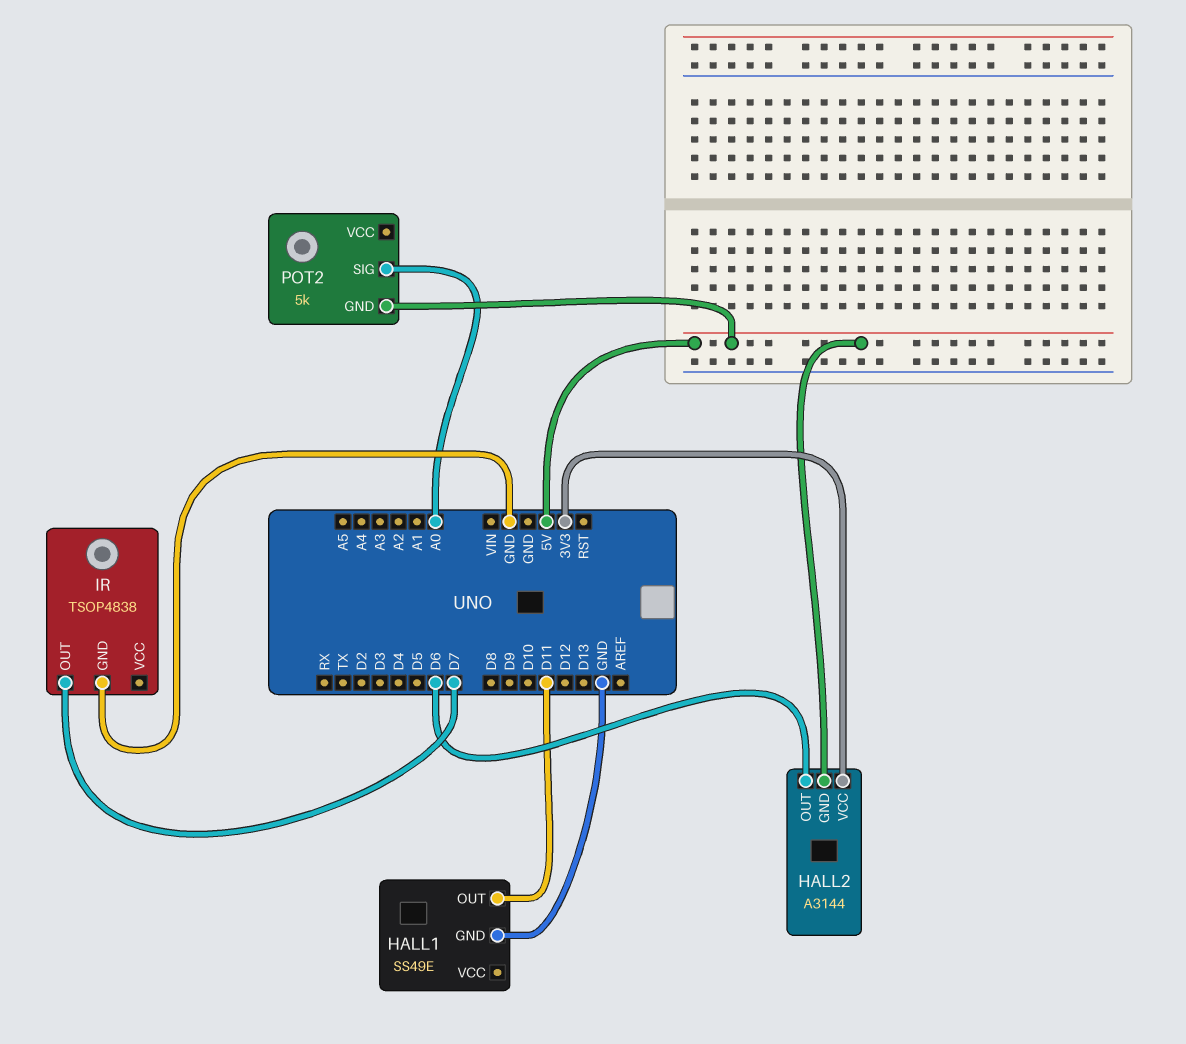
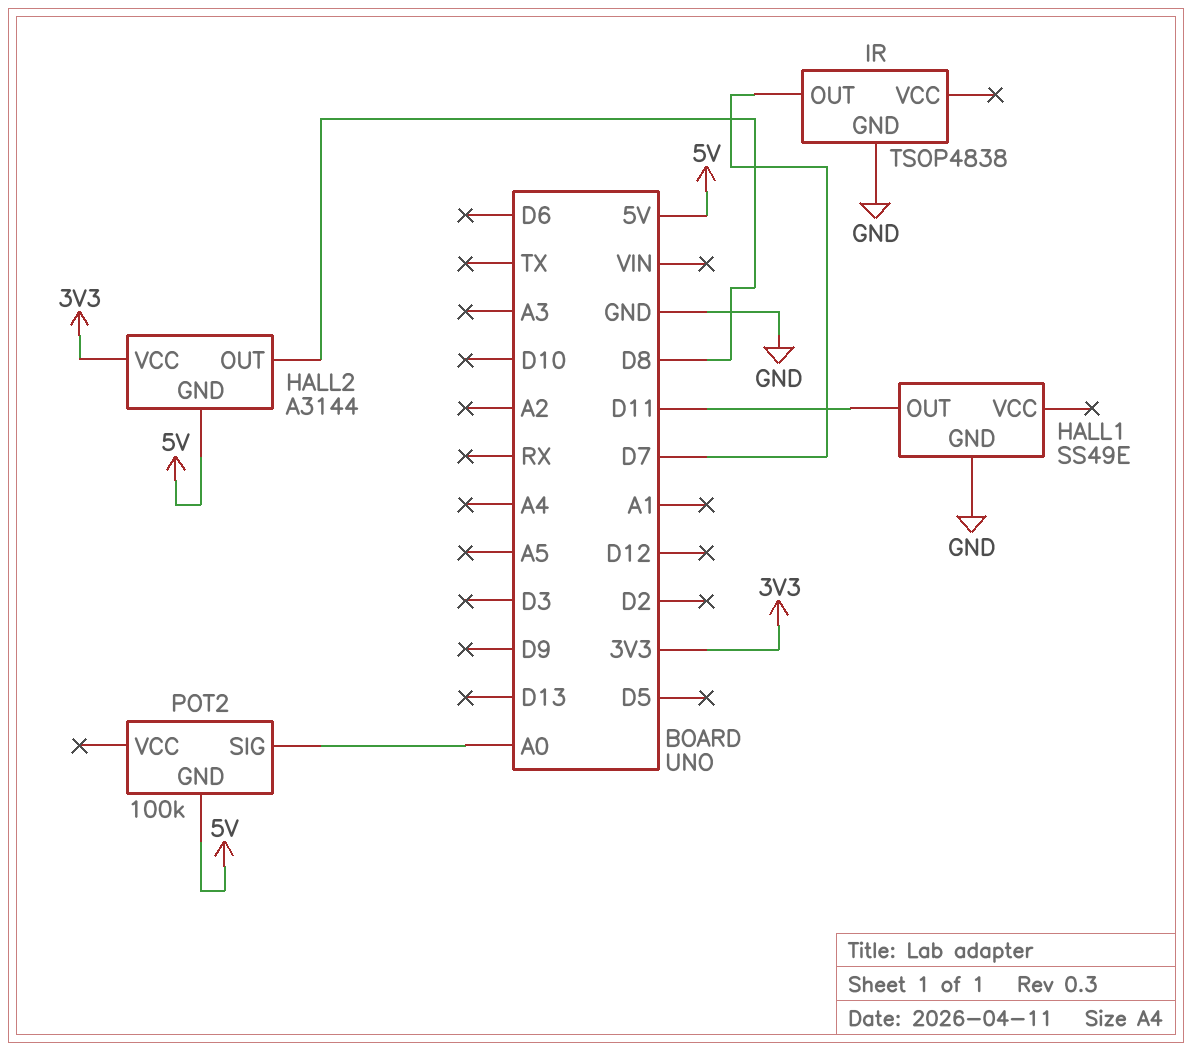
HALL2 pin OUT: D6 -> D8
POT2: 5k -> 100k

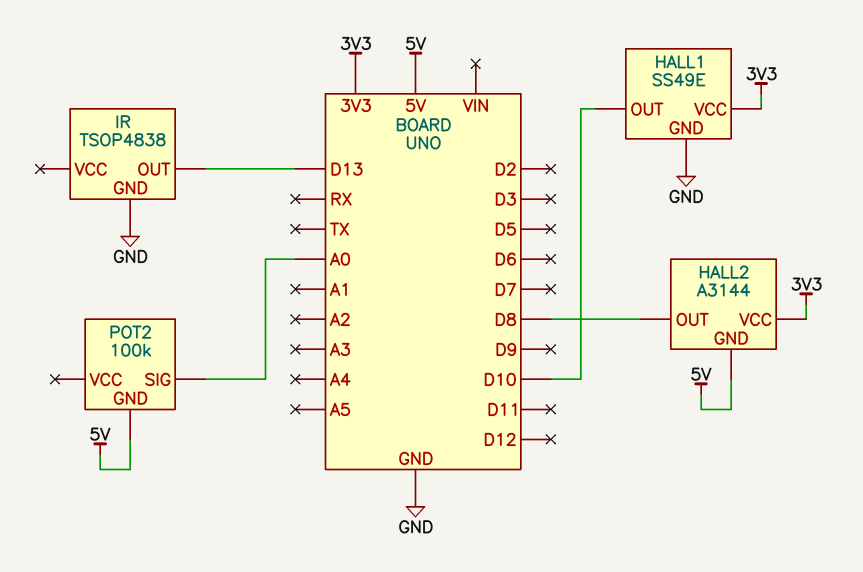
HALL1 pin OUT: D11 -> D10
HALL1 pin VCC: none -> 3V3
IR pin OUT: D7 -> D13

